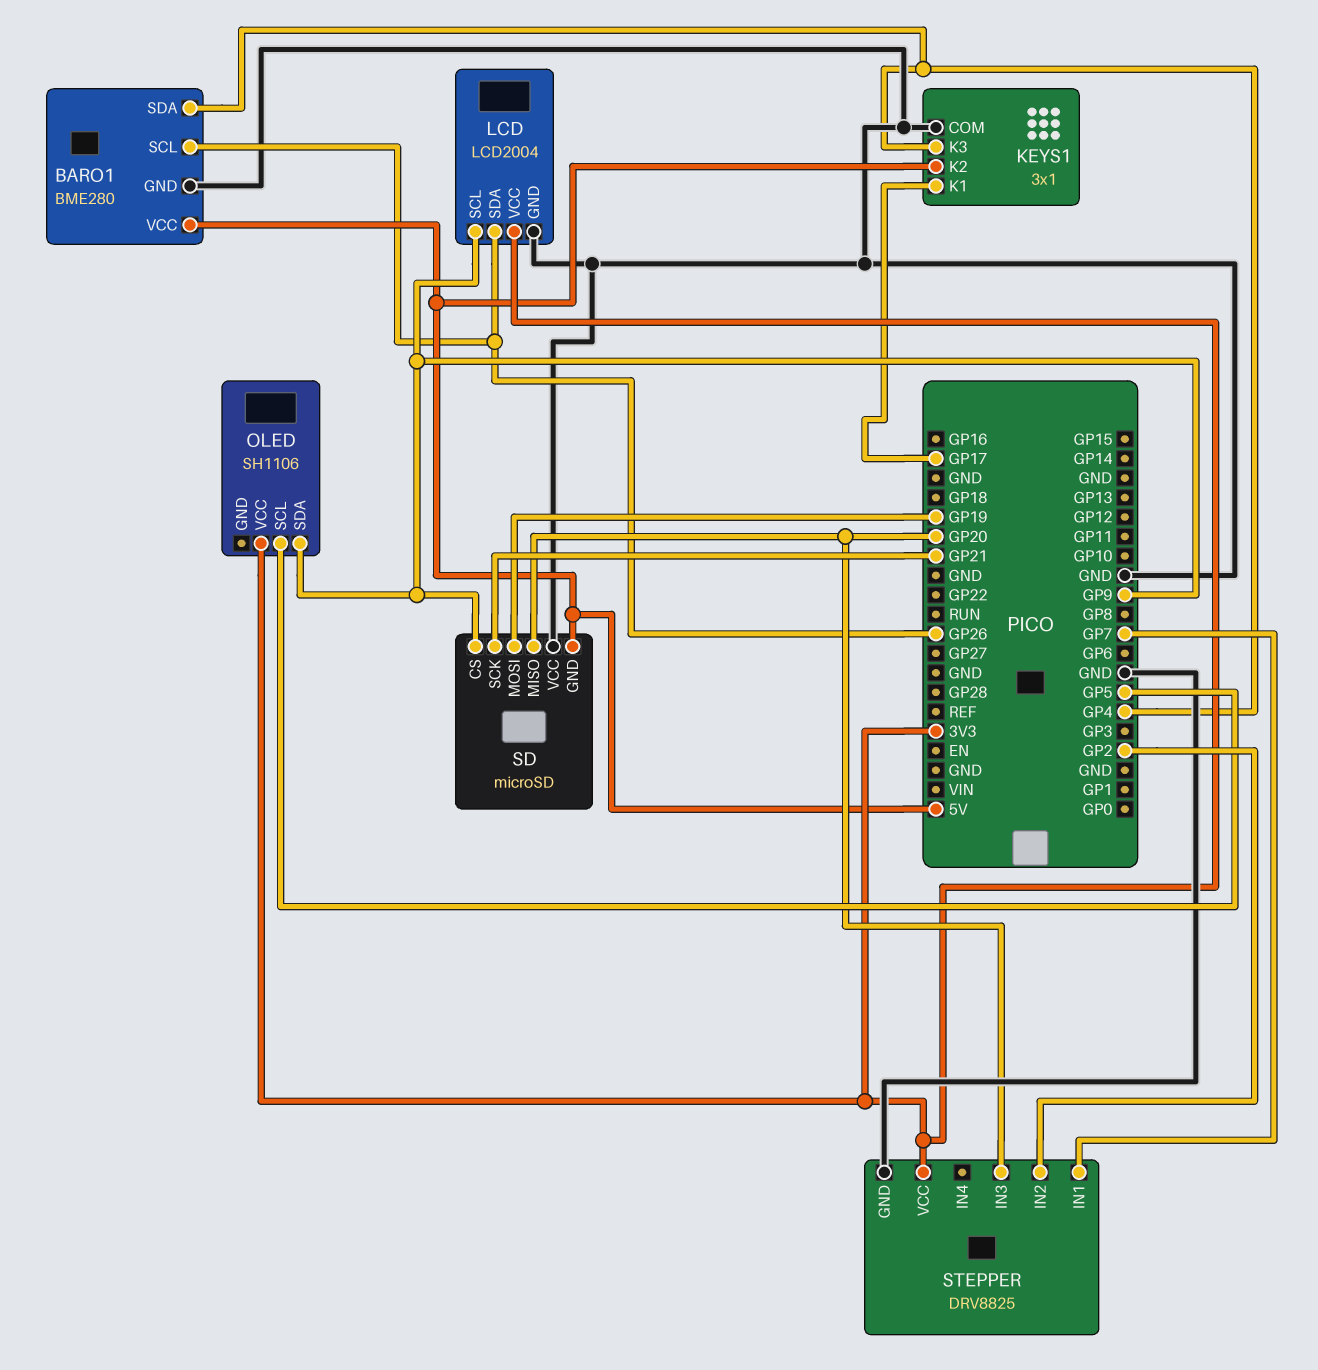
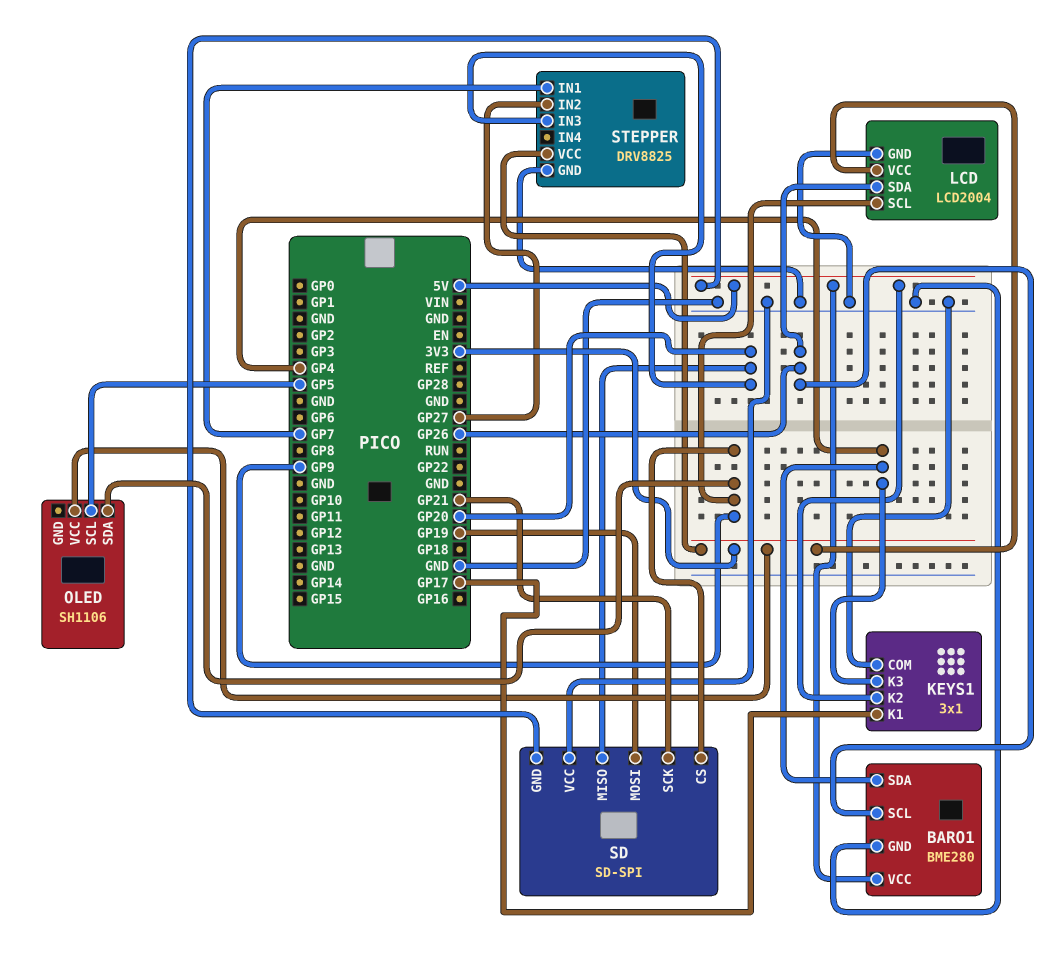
SD: microSD -> SD-SPI
STEPPER pin IN2: GP2 -> GP27

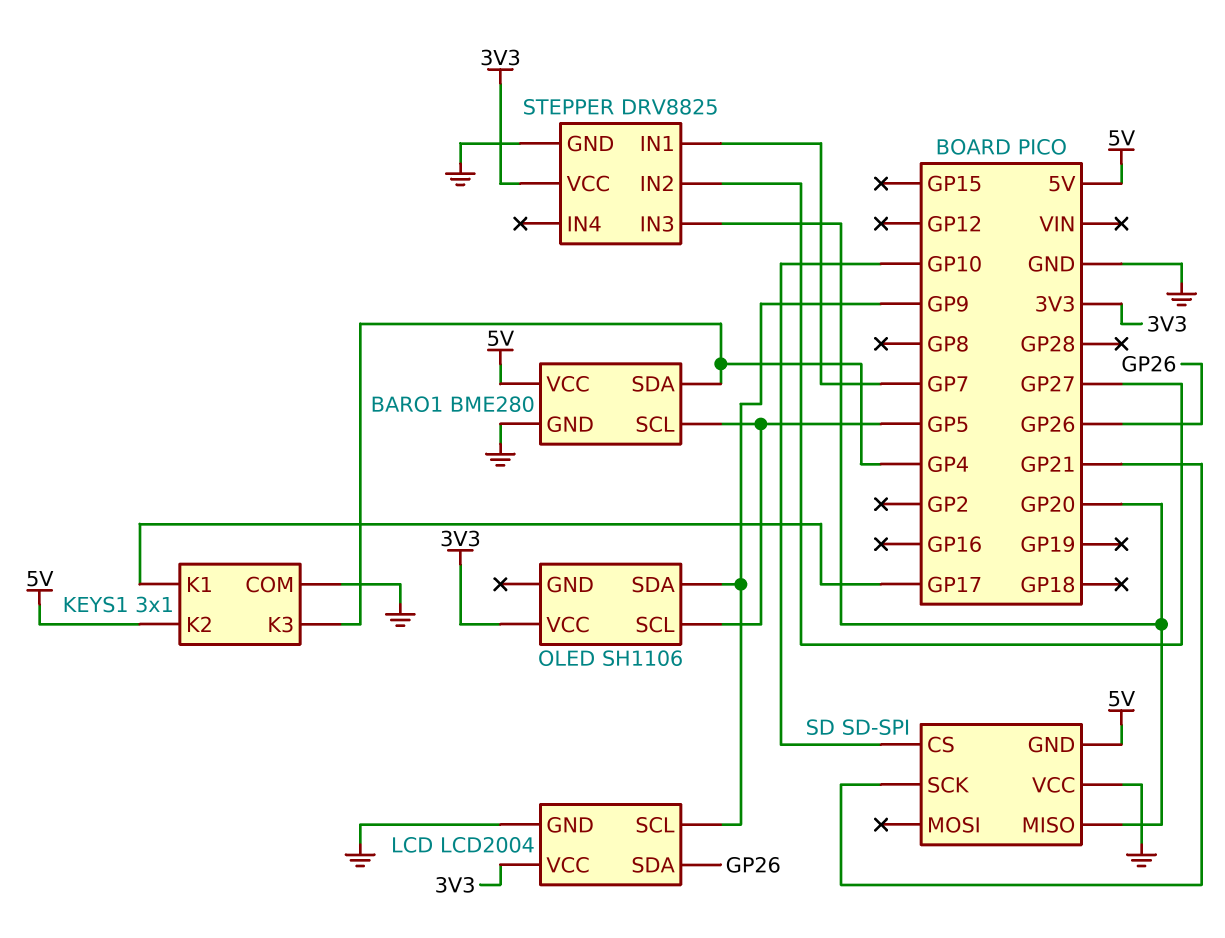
BARO1 pin SCL: GP26 -> GP5
SD pin CS: GP9 -> GP10
SD pin MOSI: GP19 -> none

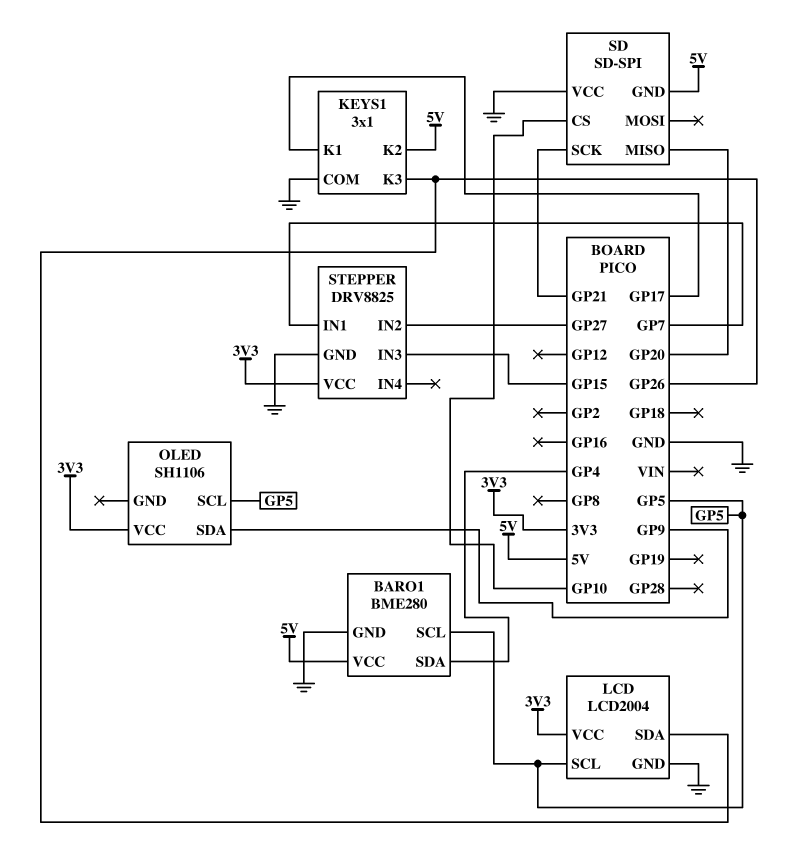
KEYS1 pin K3: GP4 -> GP26
LCD pin SCL: GP9 -> GP5
STEPPER pin IN3: GP20 -> GP15

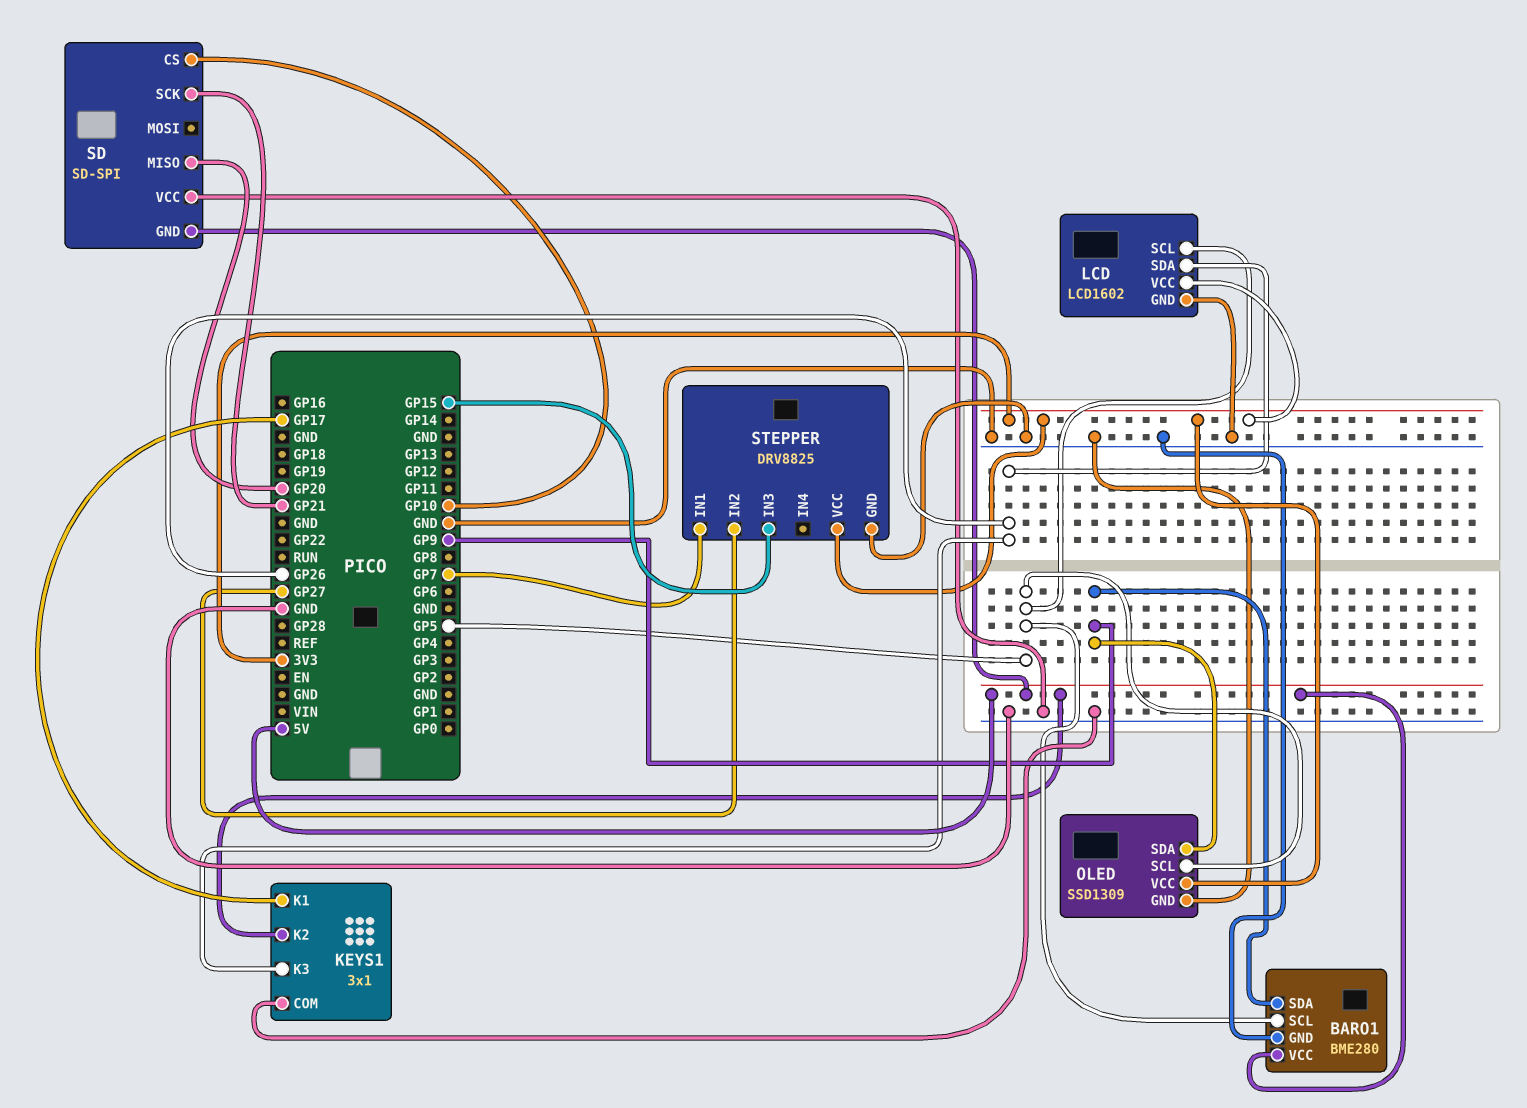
BARO1 pin SDA: GP4 -> GP9
LCD: LCD2004 -> LCD1602
OLED: SH1106 -> SSD1309
OLED pin GND: none -> GND

